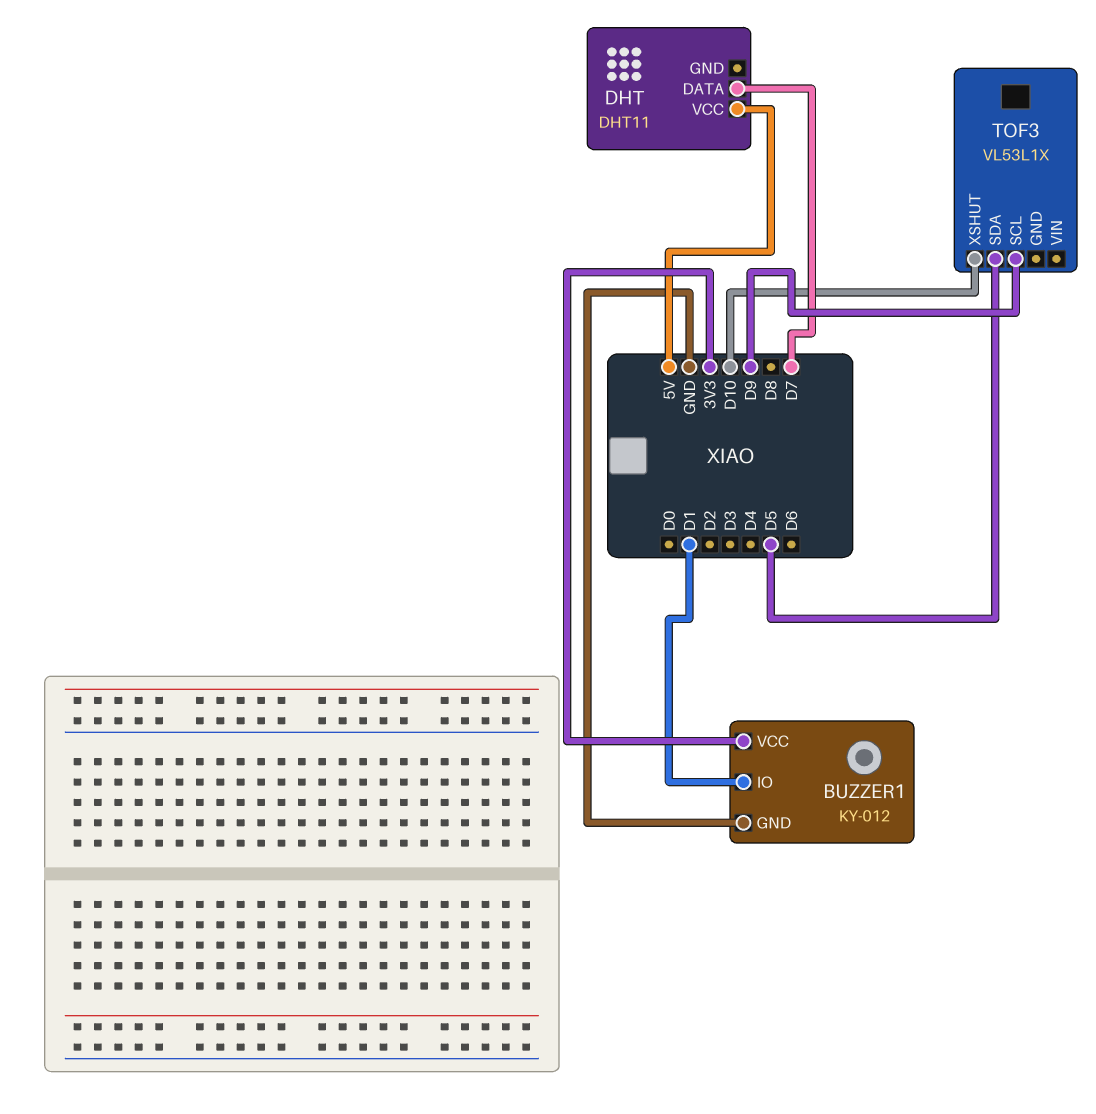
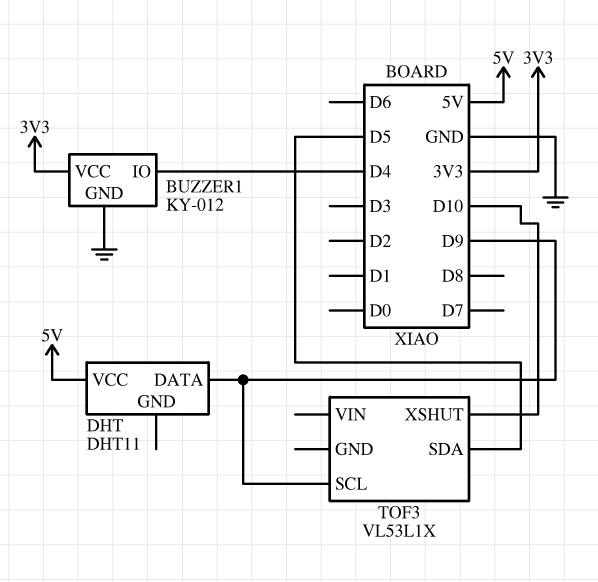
BUZZER1 pin IO: D1 -> D4
DHT pin DATA: D7 -> D9

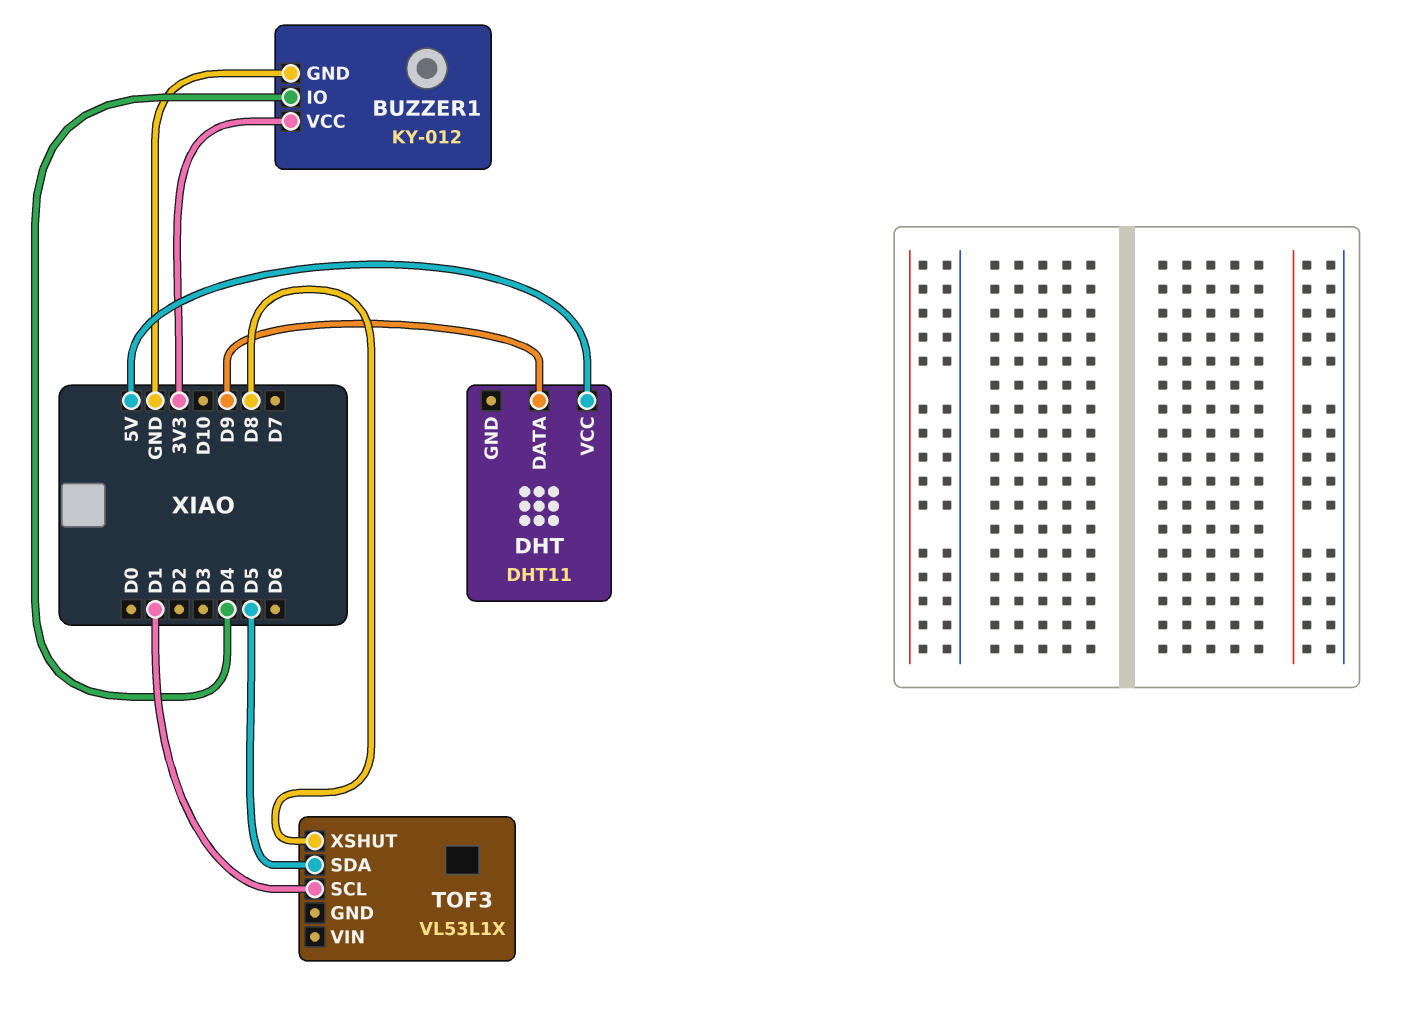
TOF3 pin SCL: D9 -> D1
TOF3 pin XSHUT: D10 -> D8

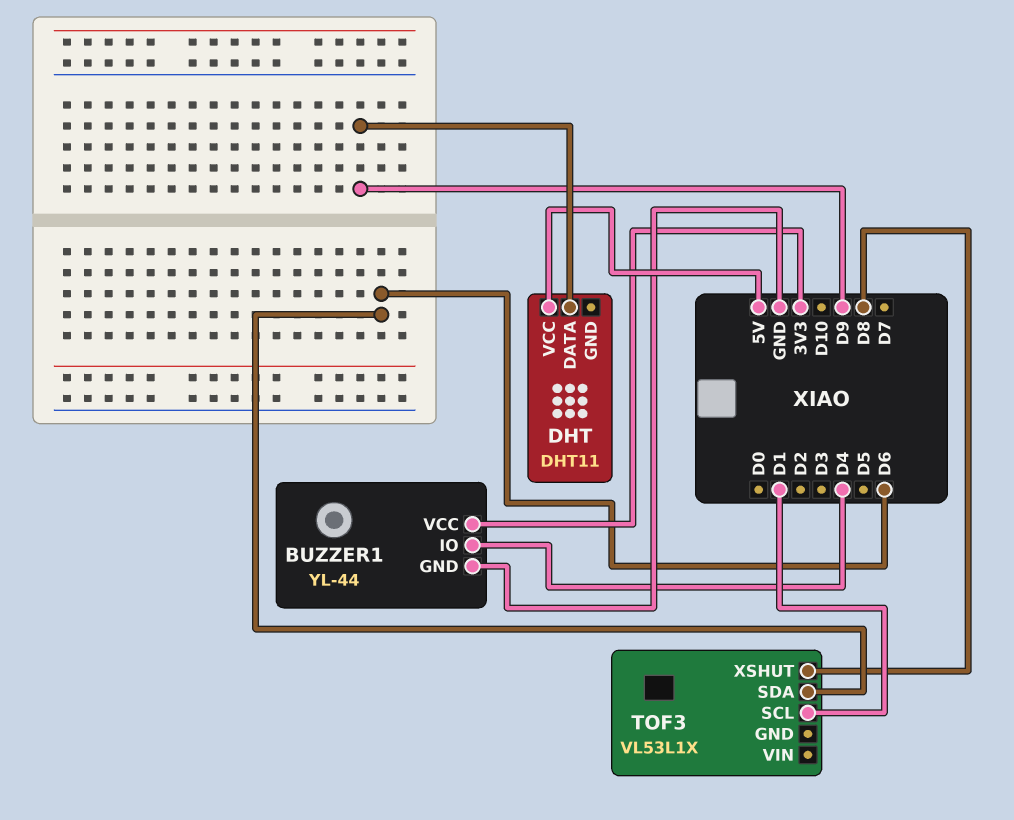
BUZZER1: KY-012 -> YL-44
TOF3 pin SDA: D5 -> D6

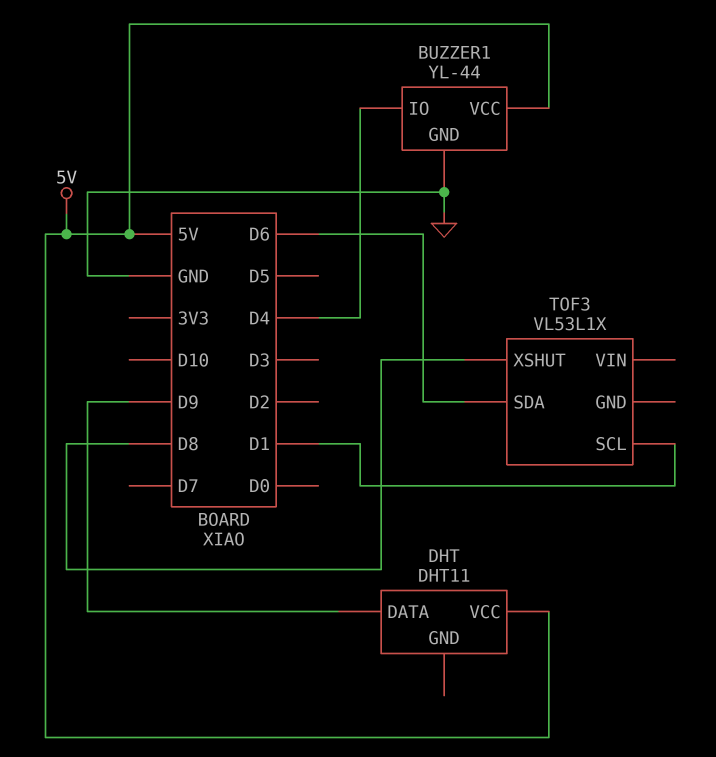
BUZZER1 pin VCC: 3V3 -> 5V

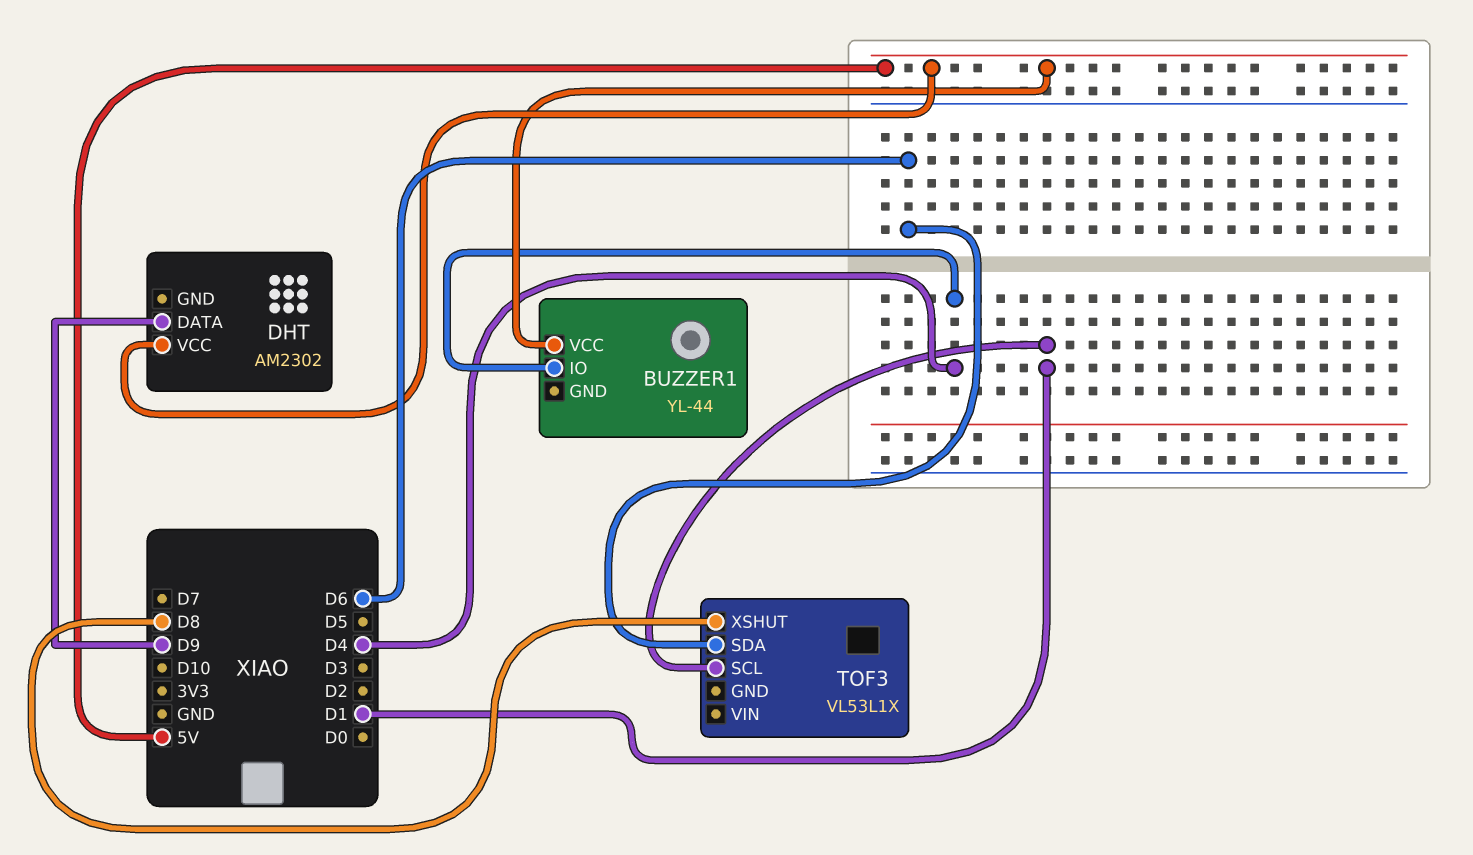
BUZZER1 pin GND: GND -> none
DHT: DHT11 -> AM2302

